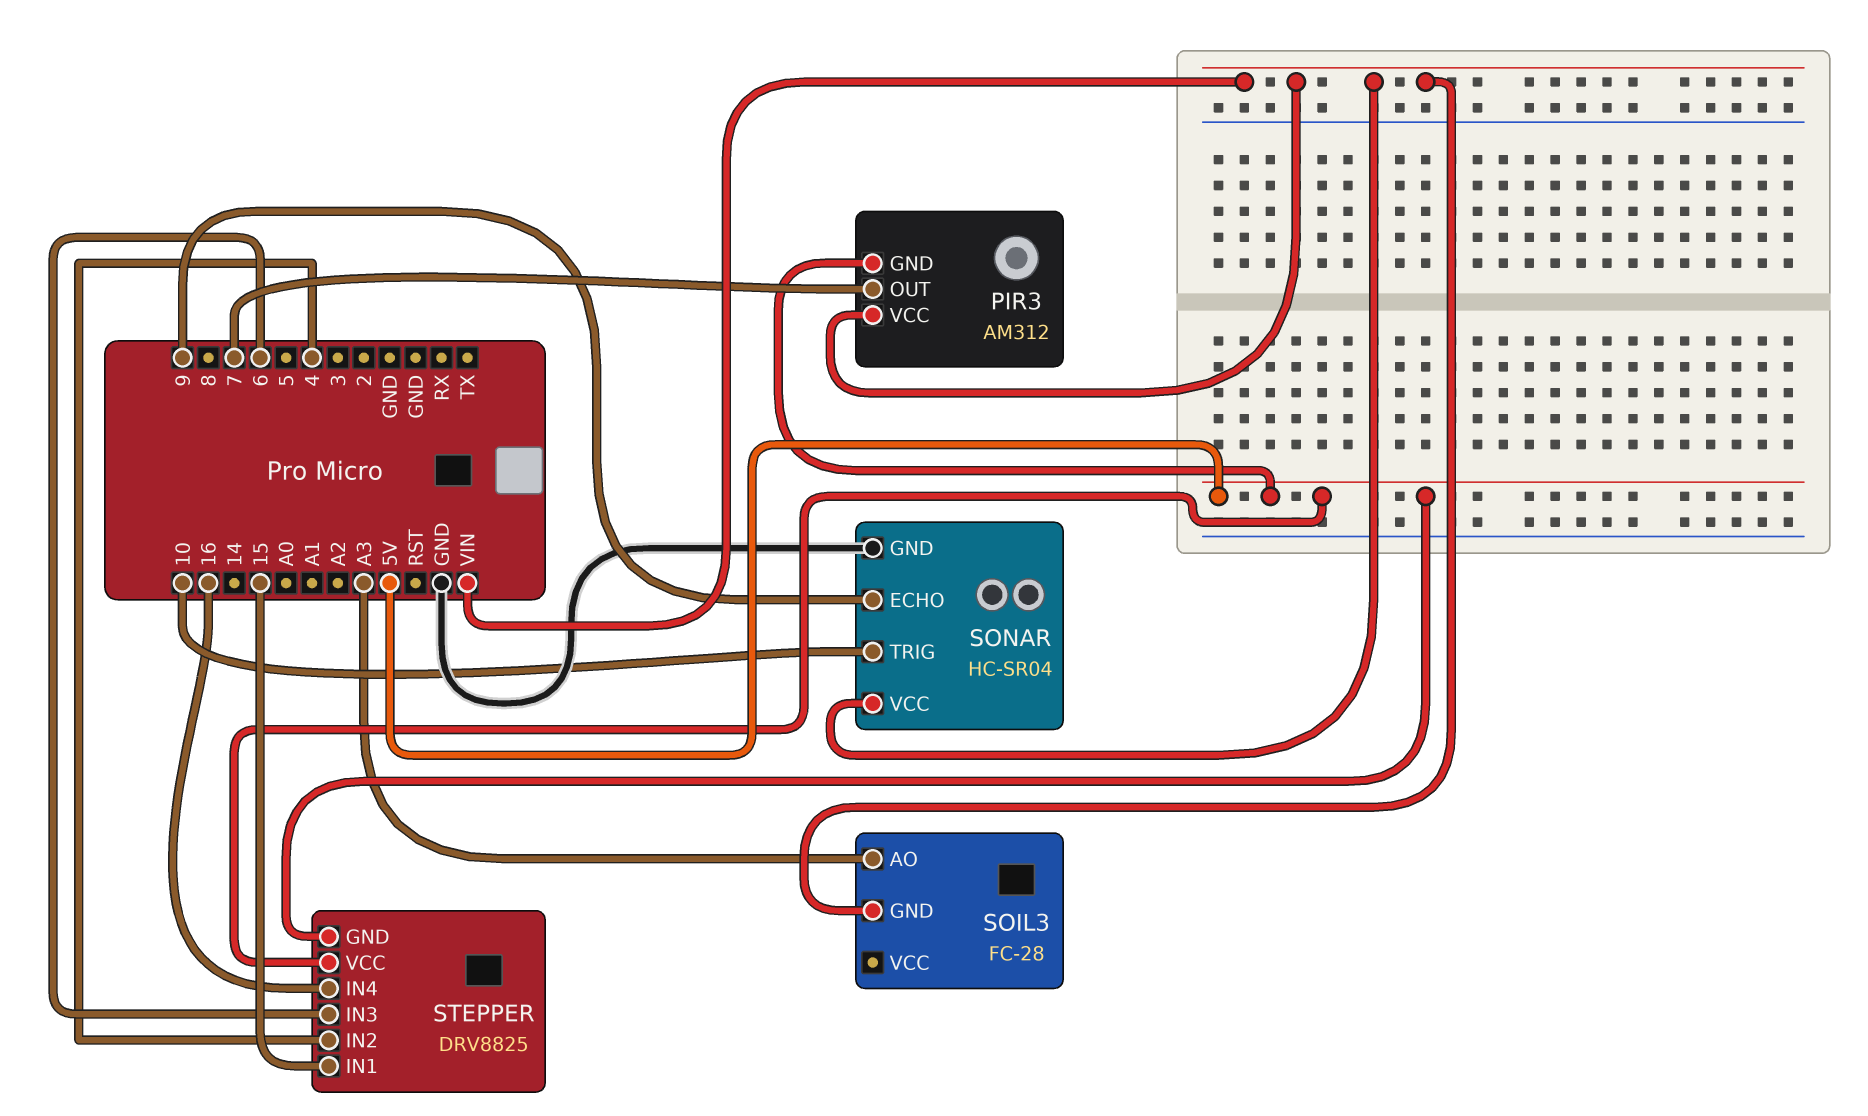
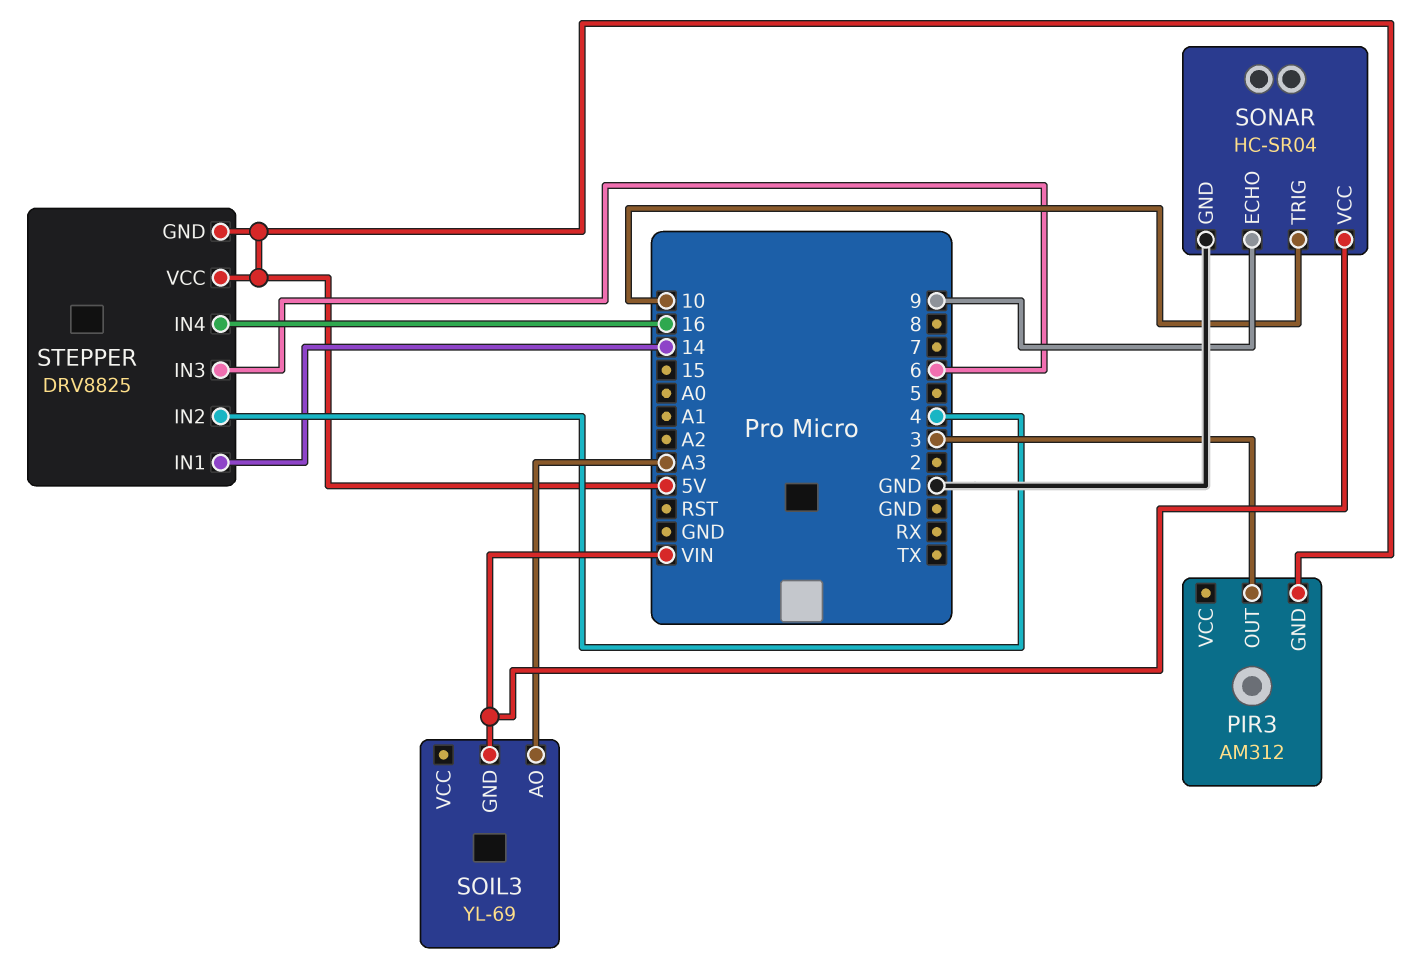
PIR3 pin OUT: 7 -> 3
PIR3 pin VCC: VIN -> none
SOIL3: FC-28 -> YL-69
STEPPER pin IN1: 15 -> 14

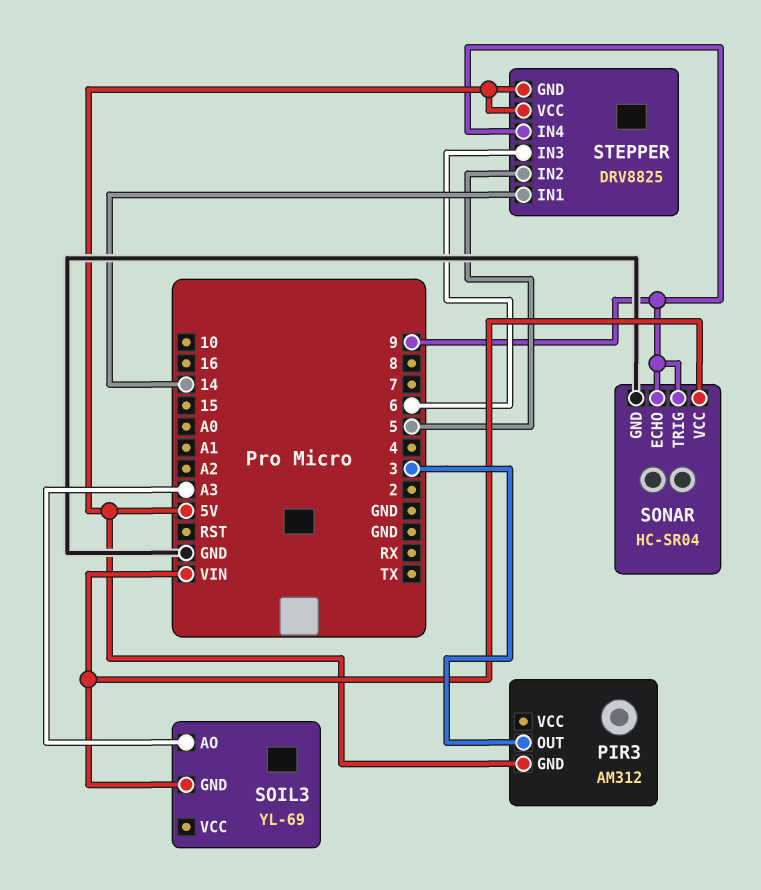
SONAR pin TRIG: 10 -> 9
STEPPER pin IN2: 4 -> 5
STEPPER pin IN4: 16 -> 9

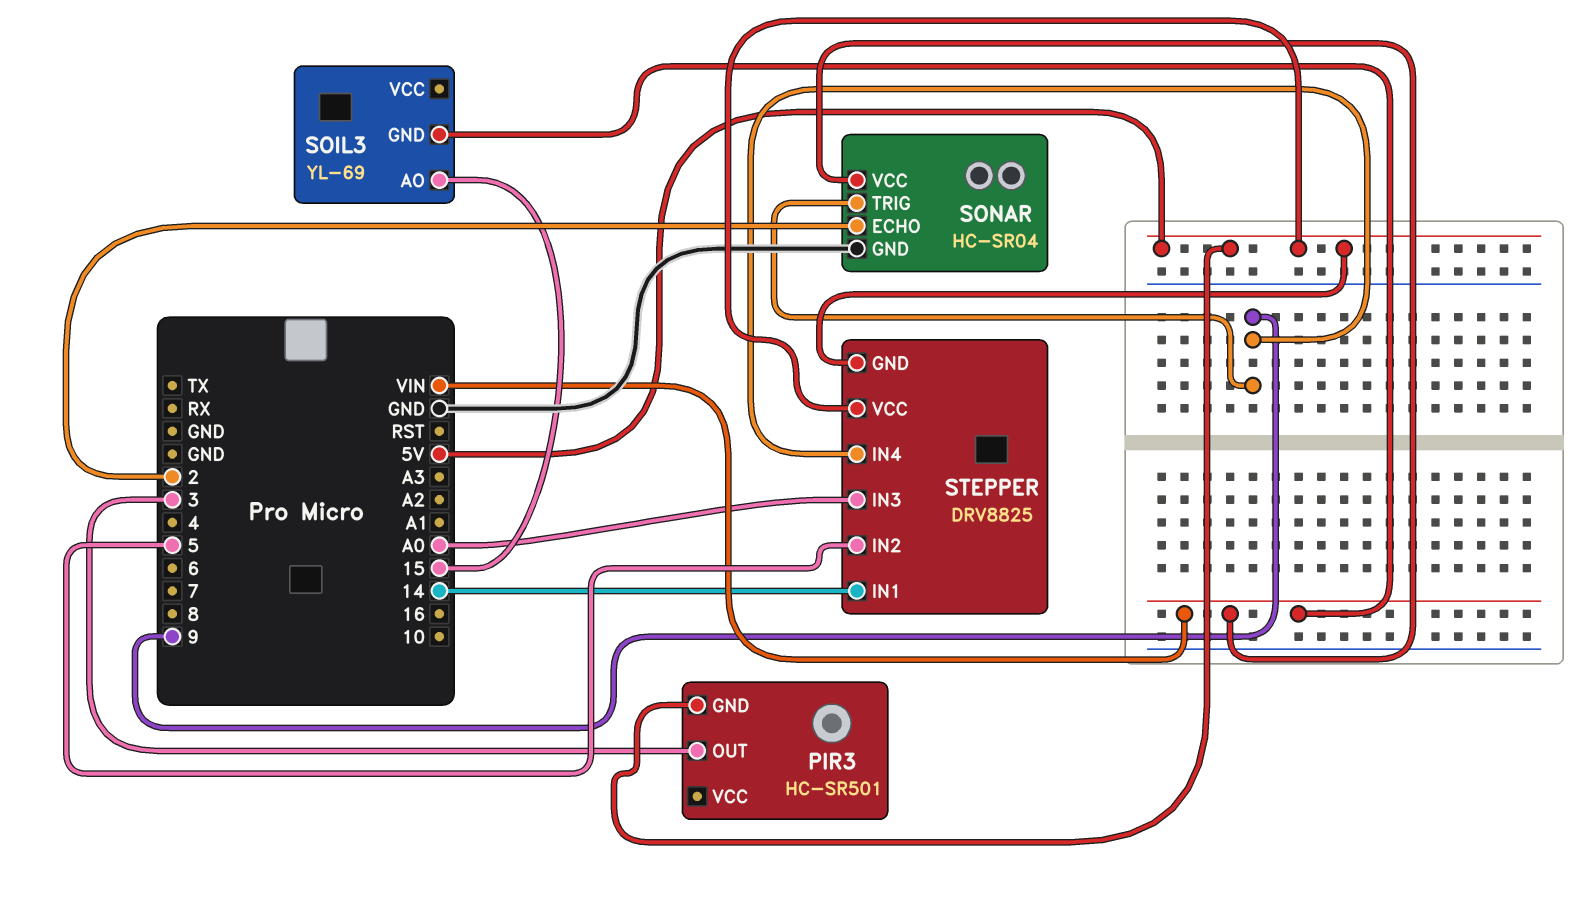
PIR3: AM312 -> HC-SR501
SOIL3 pin AO: A3 -> 15
SONAR pin ECHO: 9 -> 2
STEPPER pin IN3: 6 -> A0

